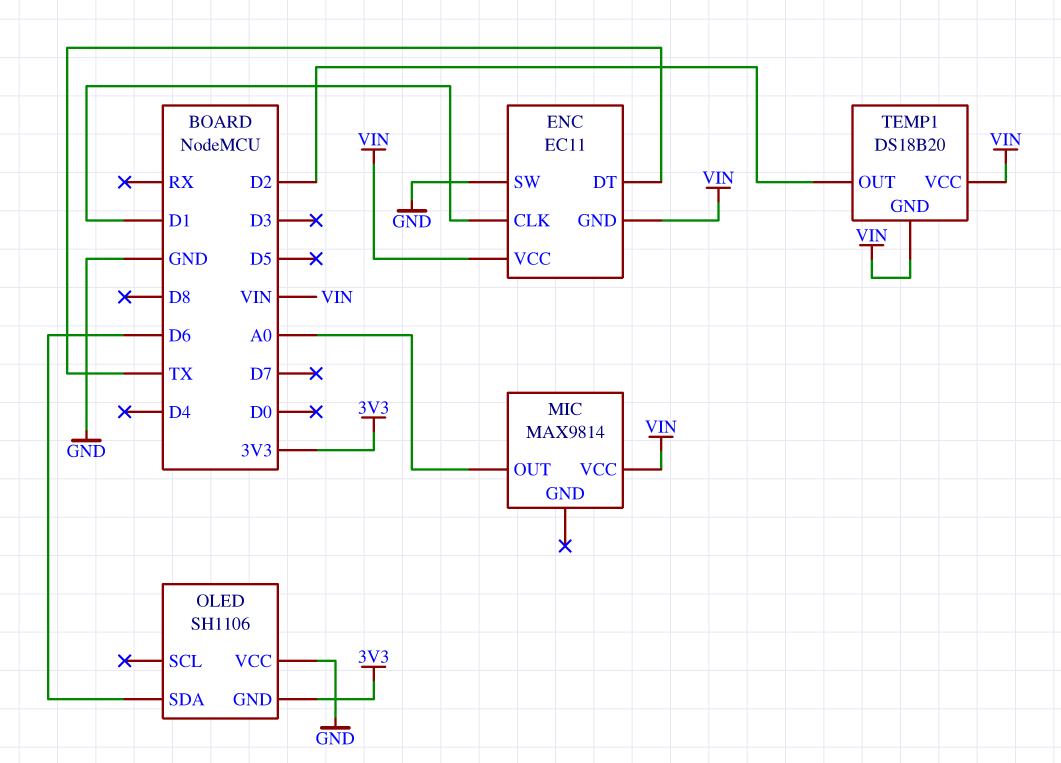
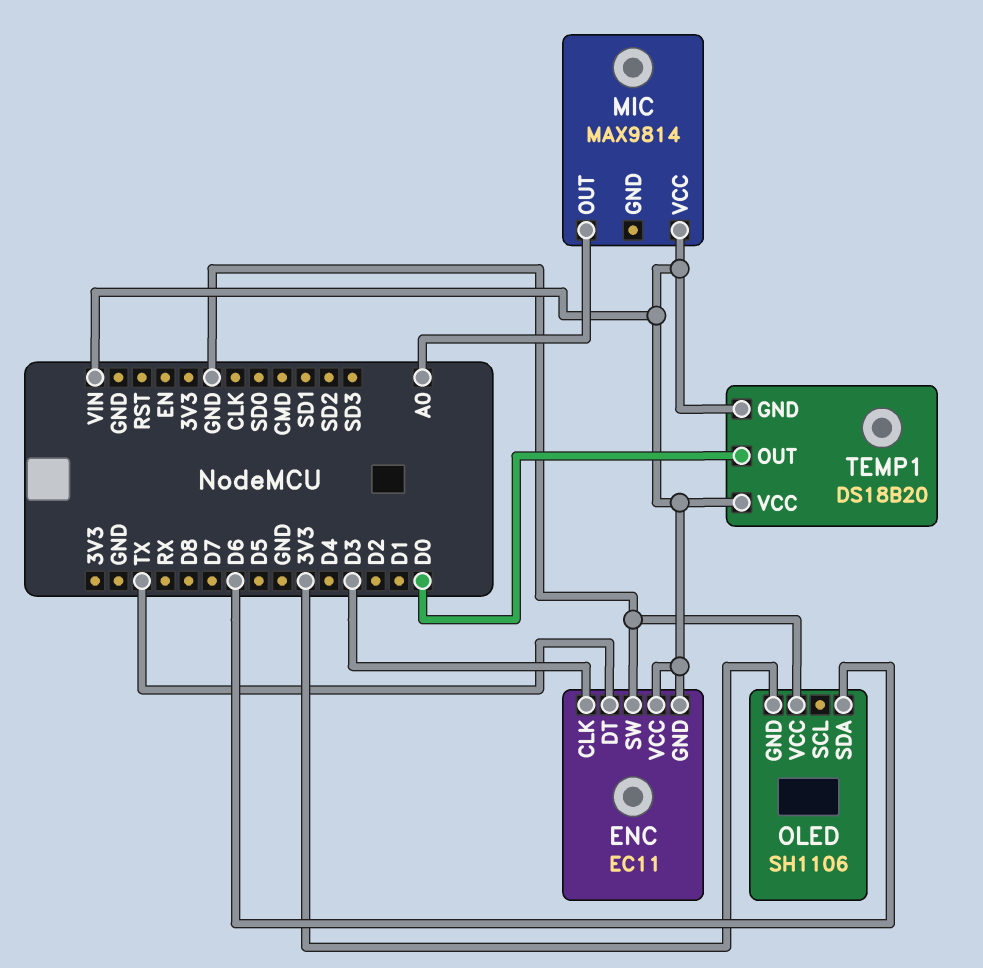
ENC pin CLK: D1 -> D3
TEMP1 pin OUT: D2 -> D0

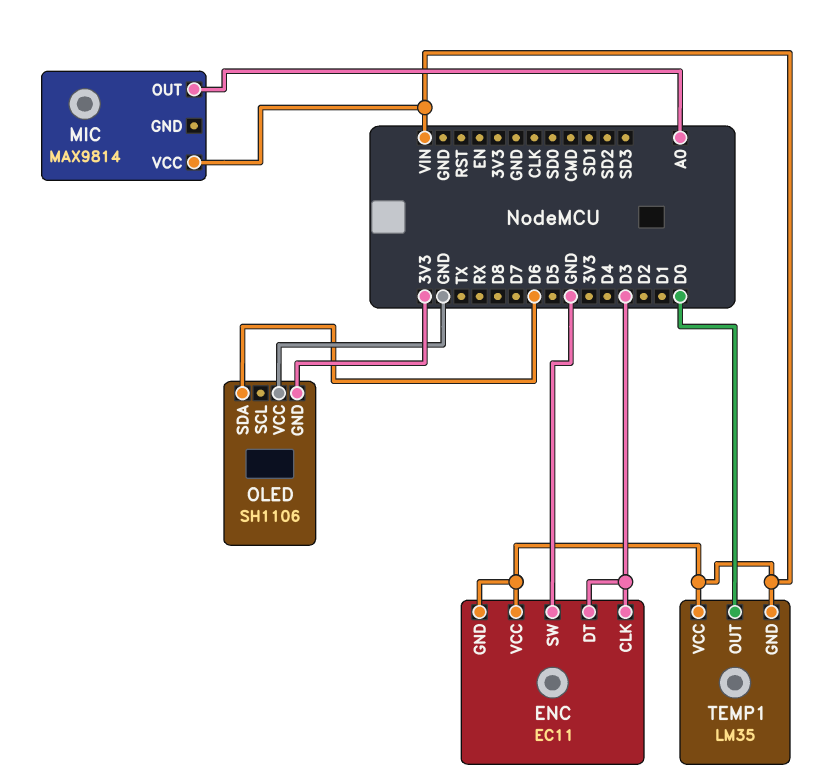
ENC pin DT: TX -> D3
TEMP1: DS18B20 -> LM35

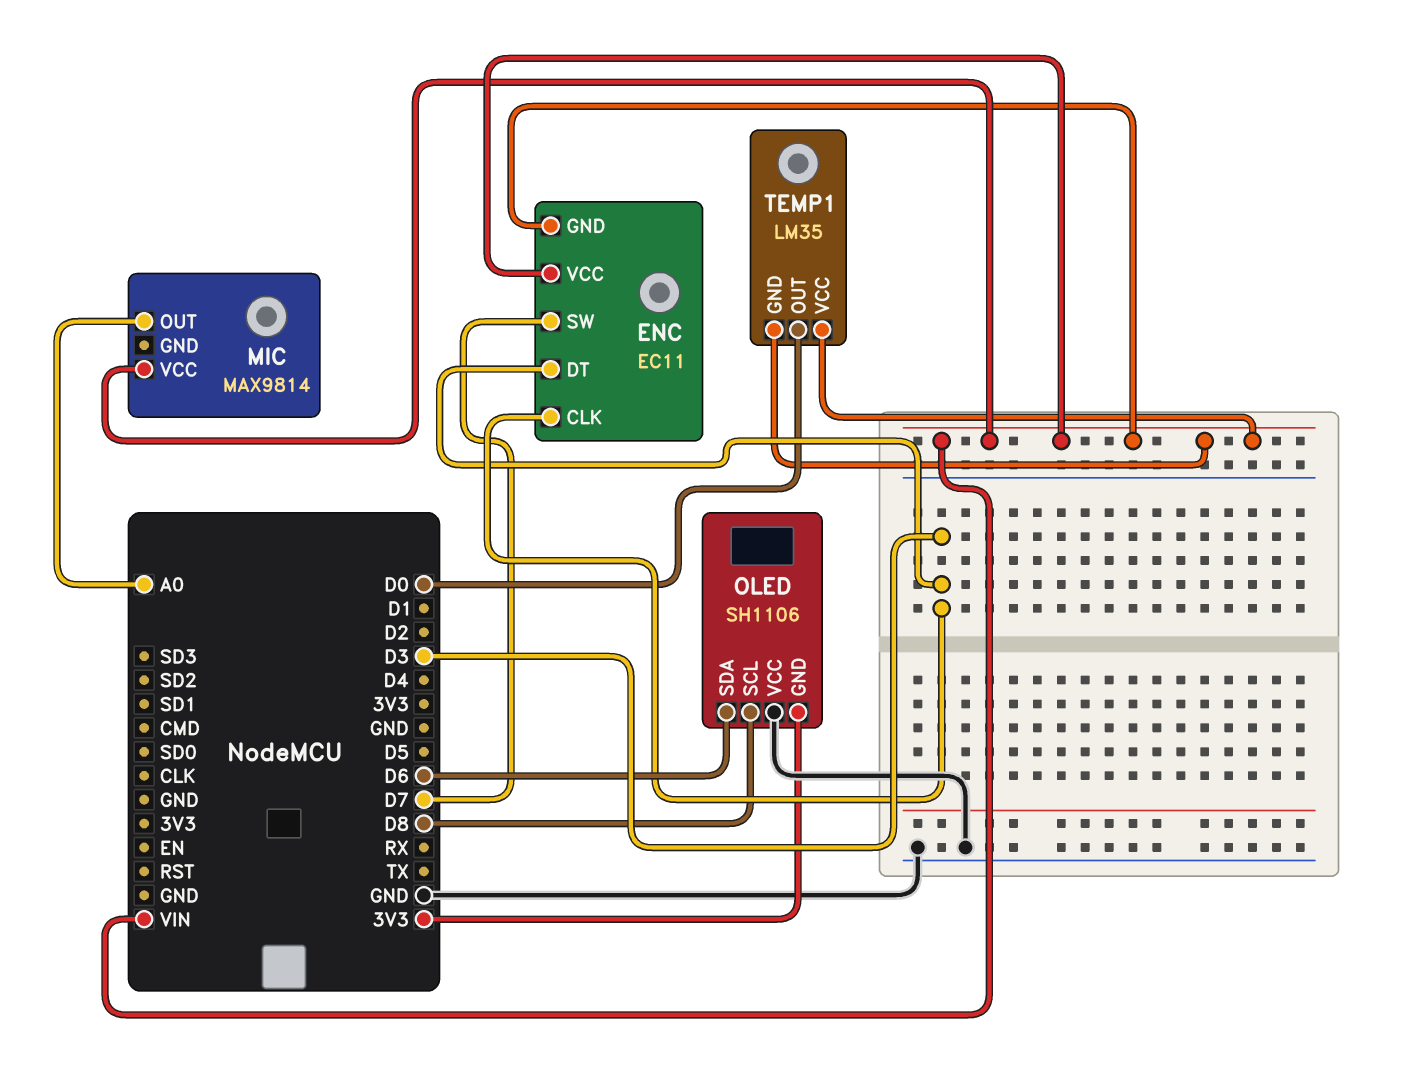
ENC pin SW: GND -> D7
OLED pin SCL: none -> D8

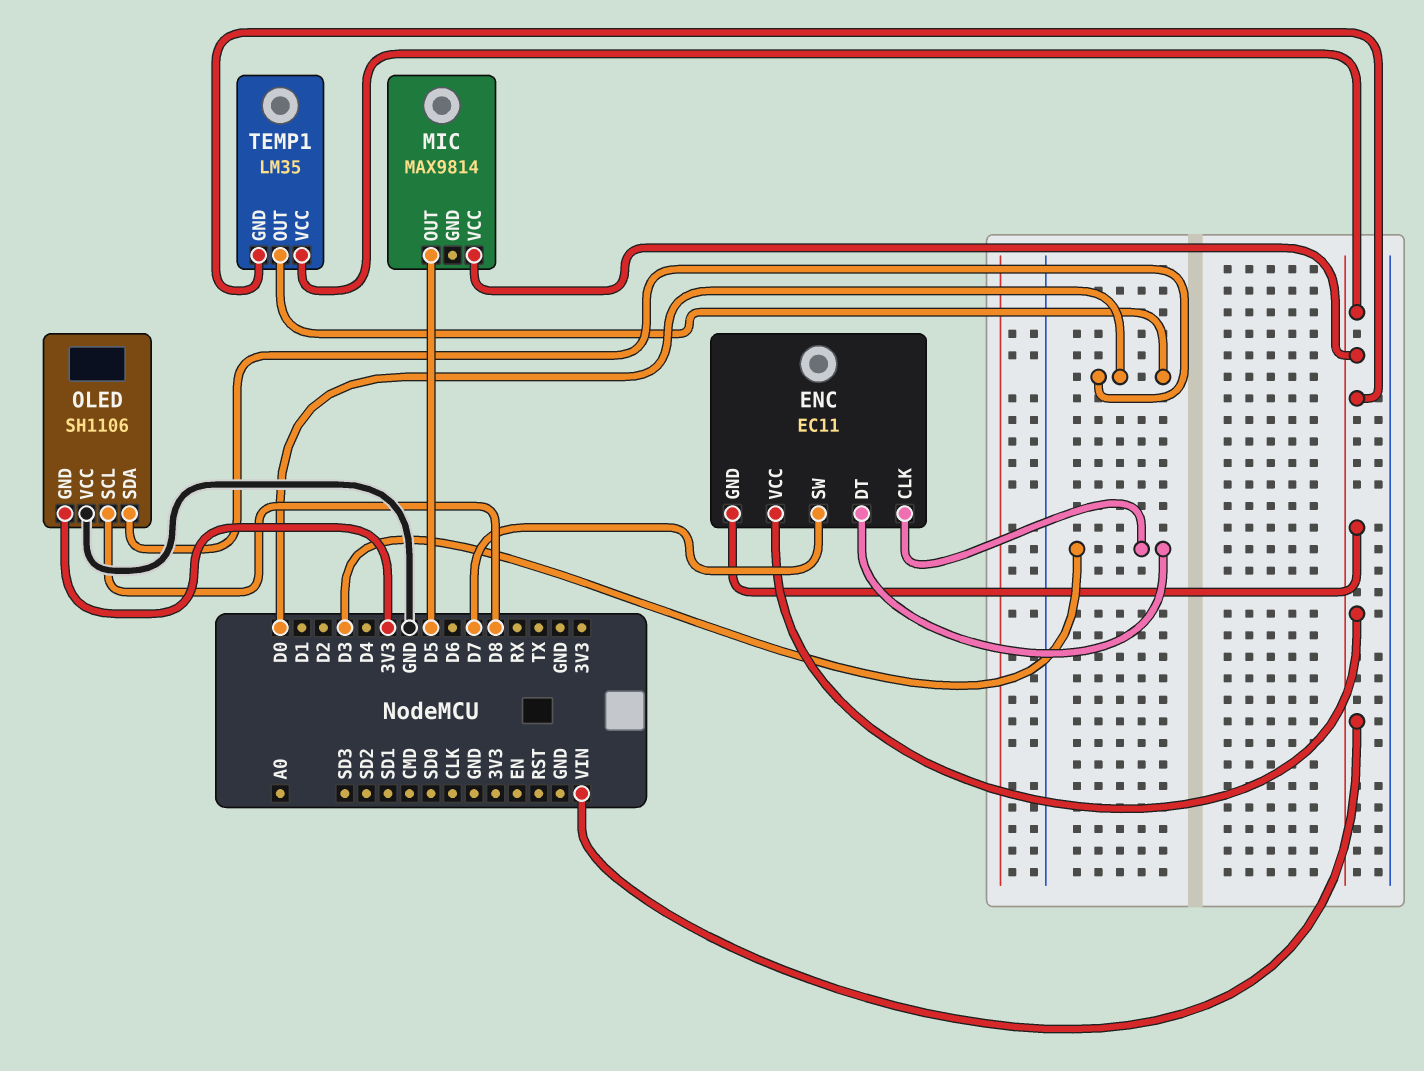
MIC pin OUT: A0 -> D5
OLED pin SDA: D6 -> D0

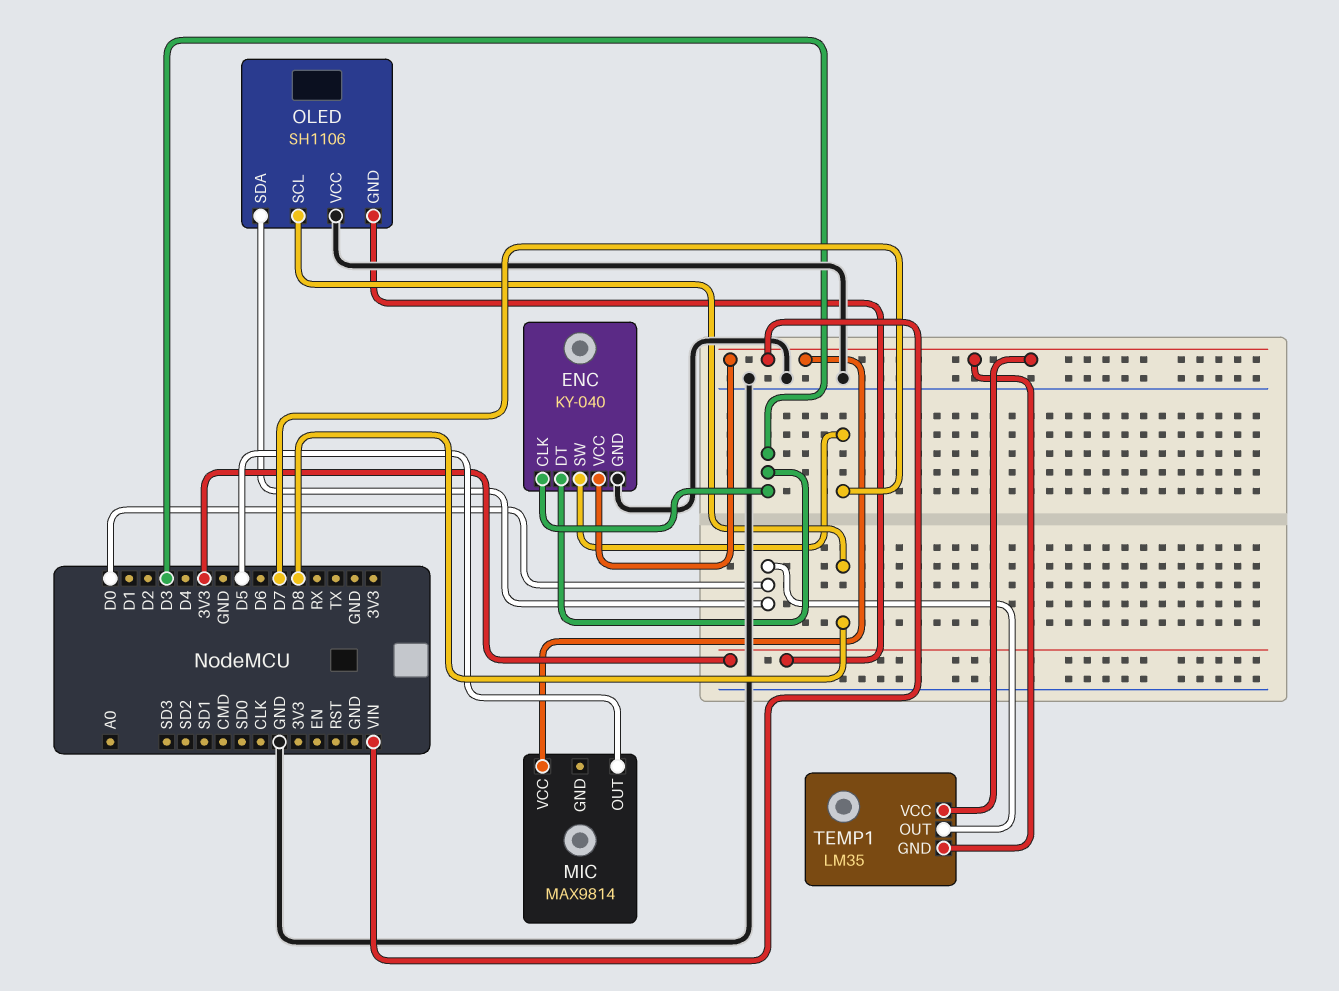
ENC: EC11 -> KY-040
ENC pin GND: VIN -> GND

